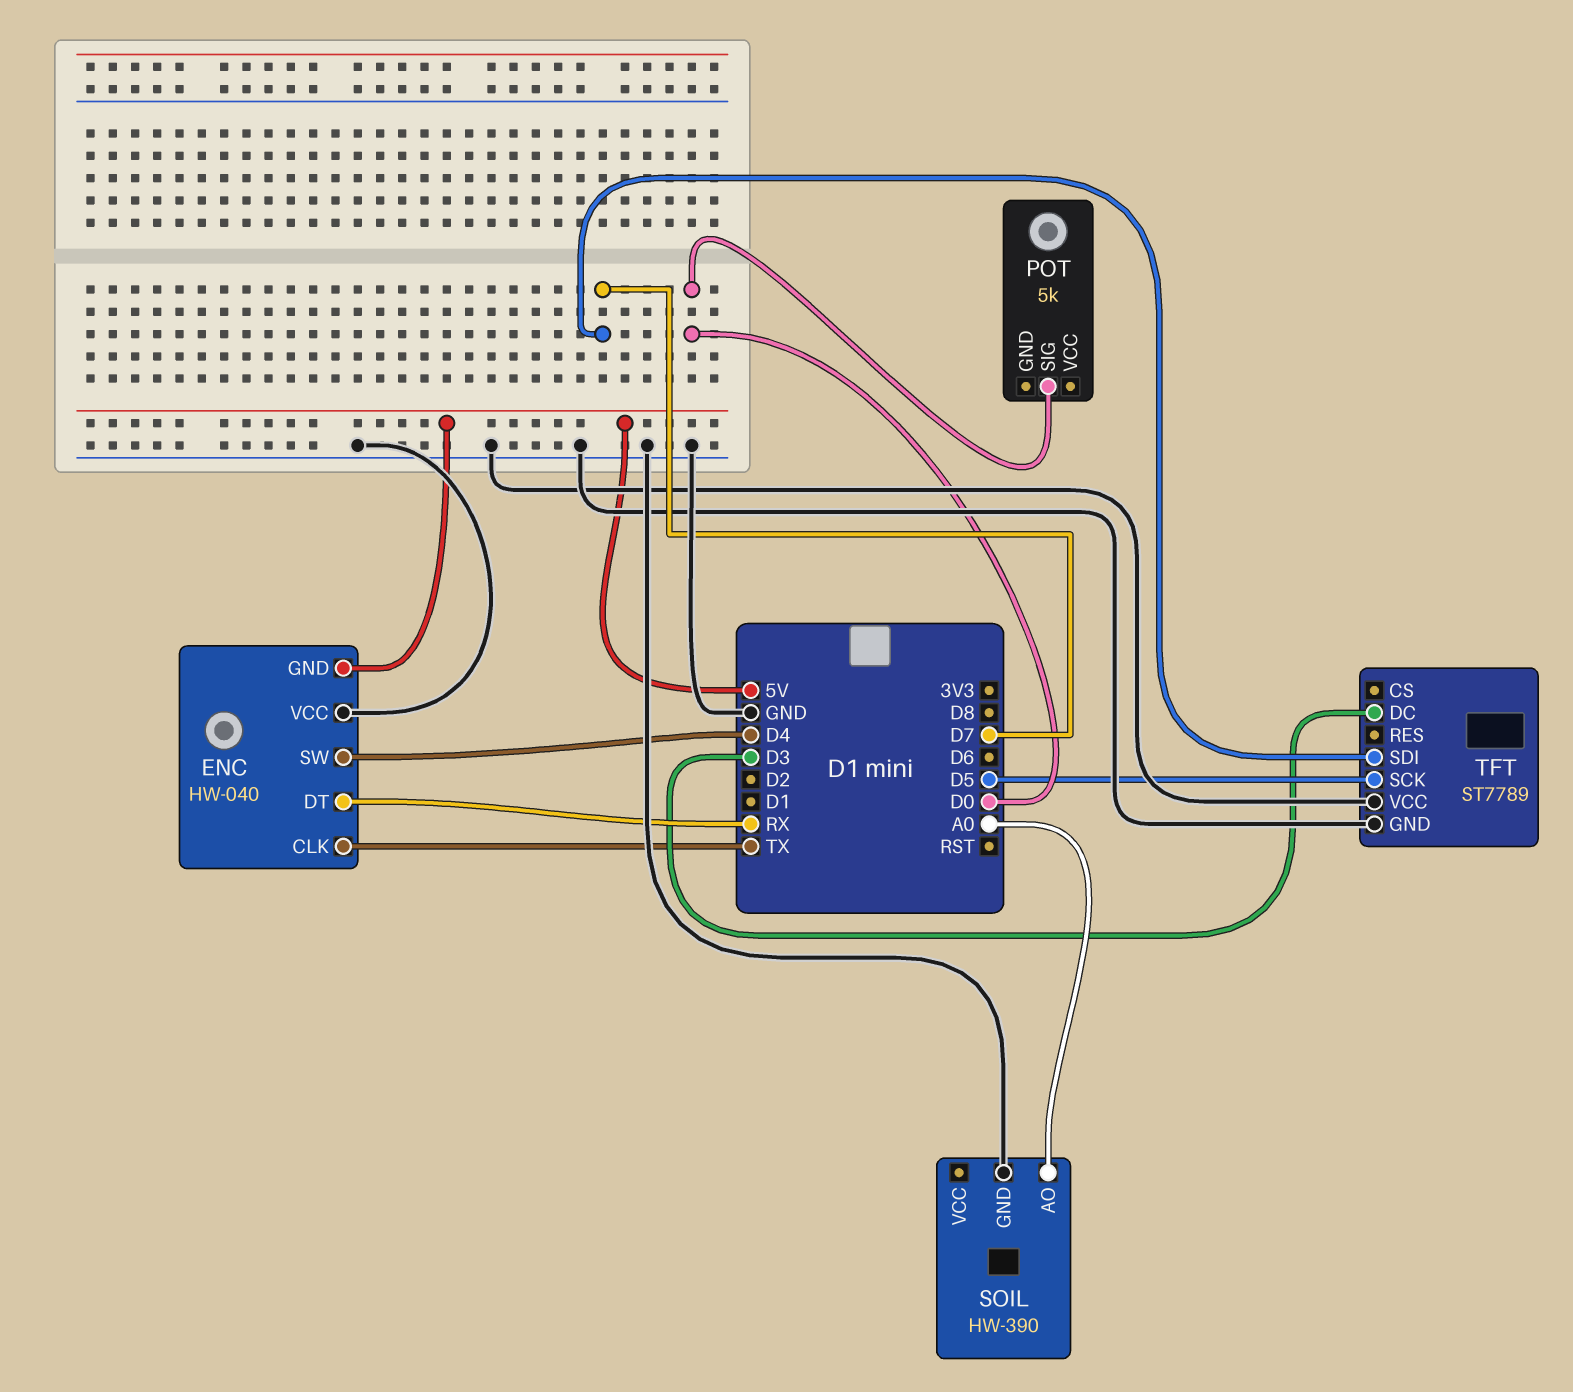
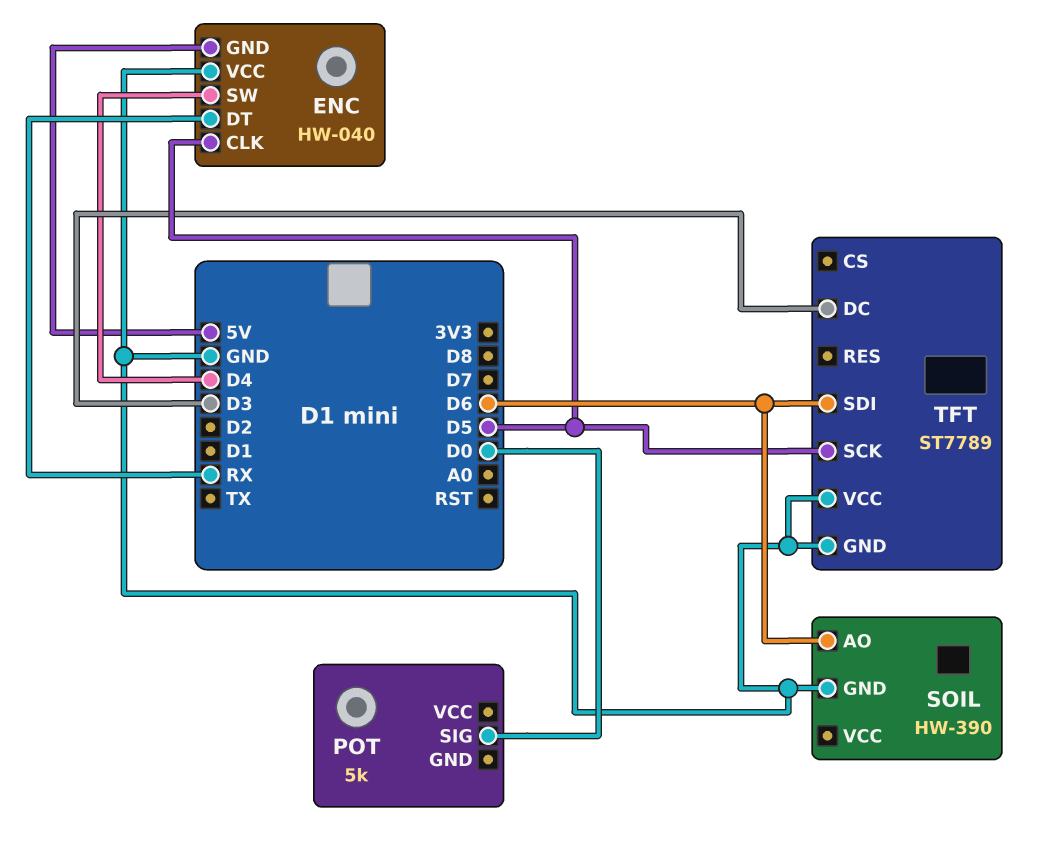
ENC pin CLK: TX -> D5
SOIL pin AO: A0 -> D6
TFT pin SDI: D7 -> D6

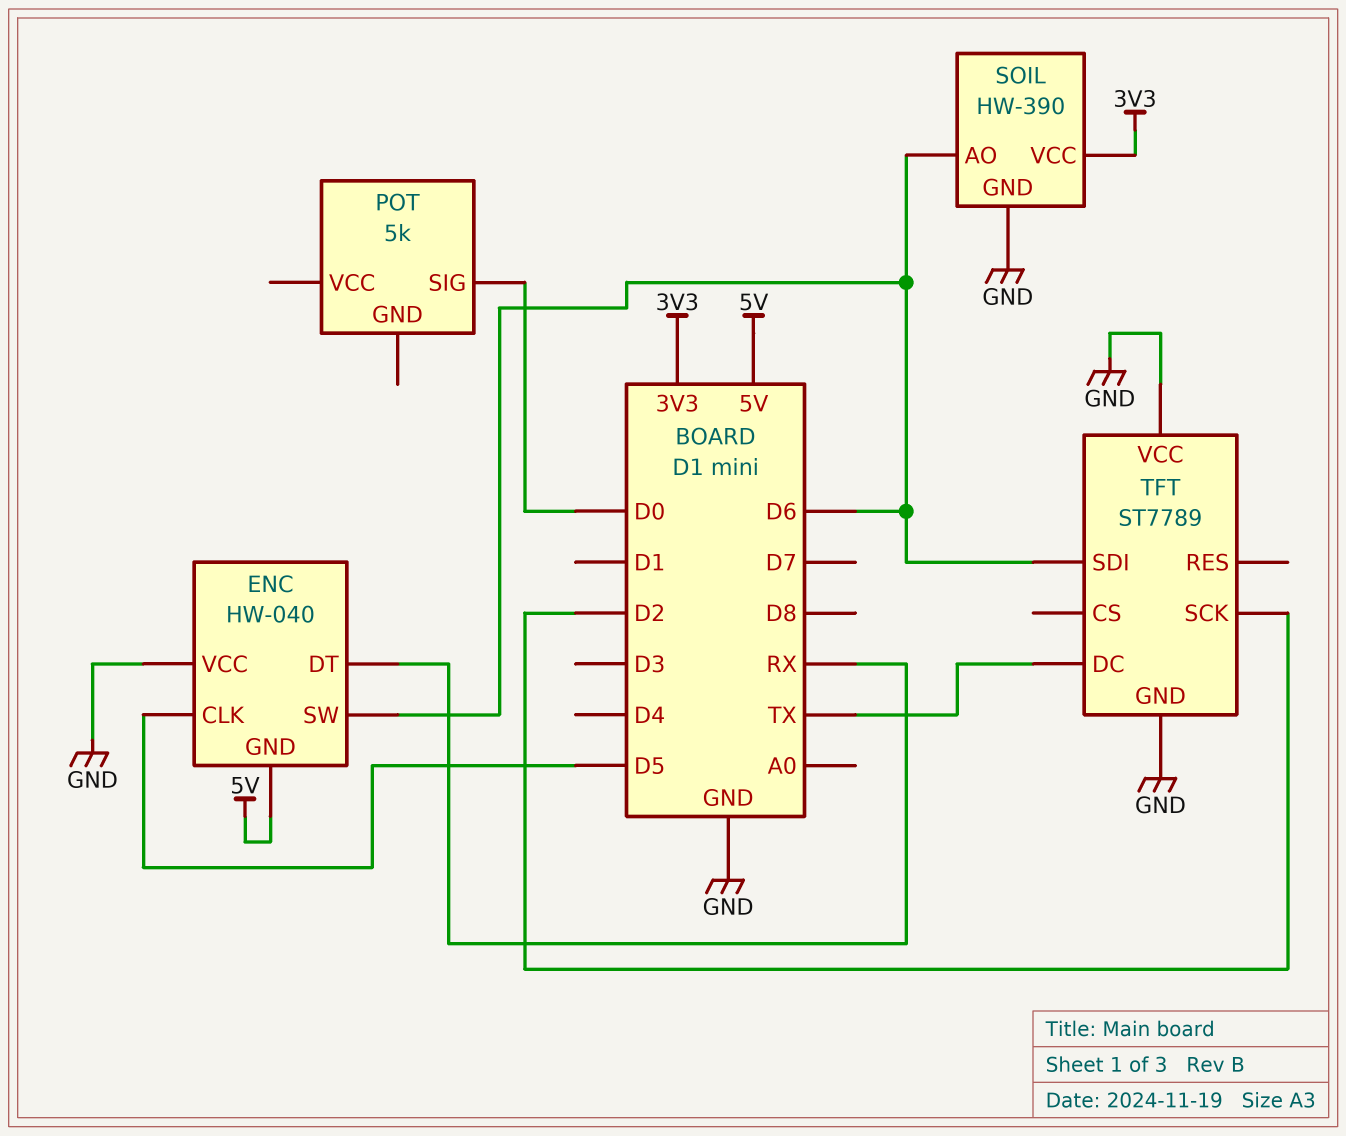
ENC pin SW: D4 -> D6
SOIL pin VCC: none -> 3V3
TFT pin DC: D3 -> TX
TFT pin SCK: D5 -> D2

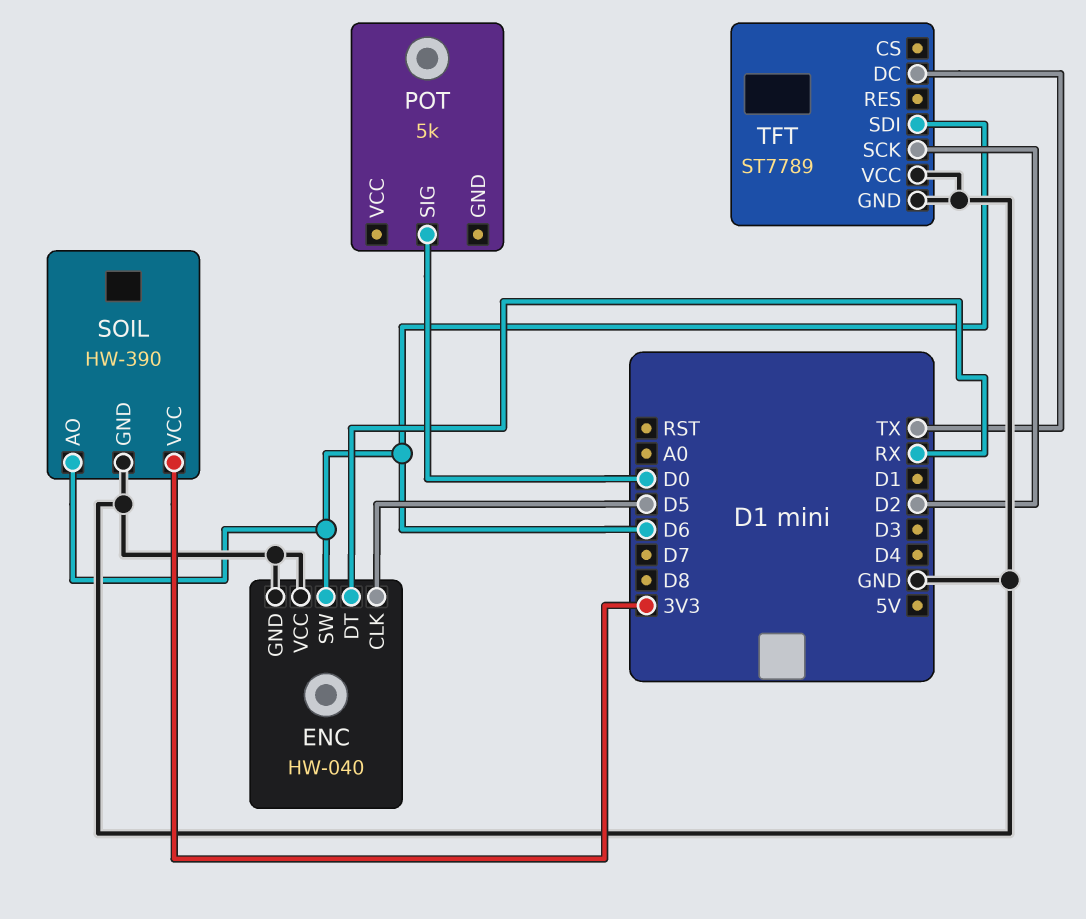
ENC pin GND: 5V -> GND

